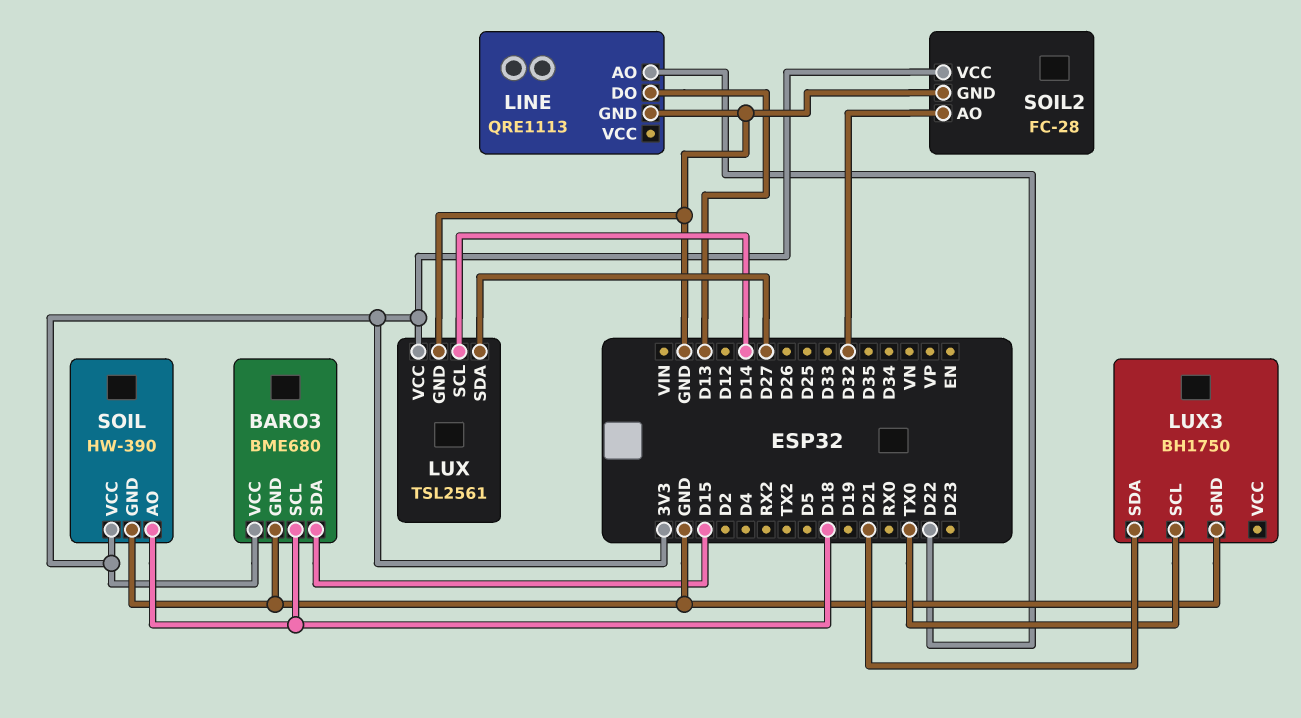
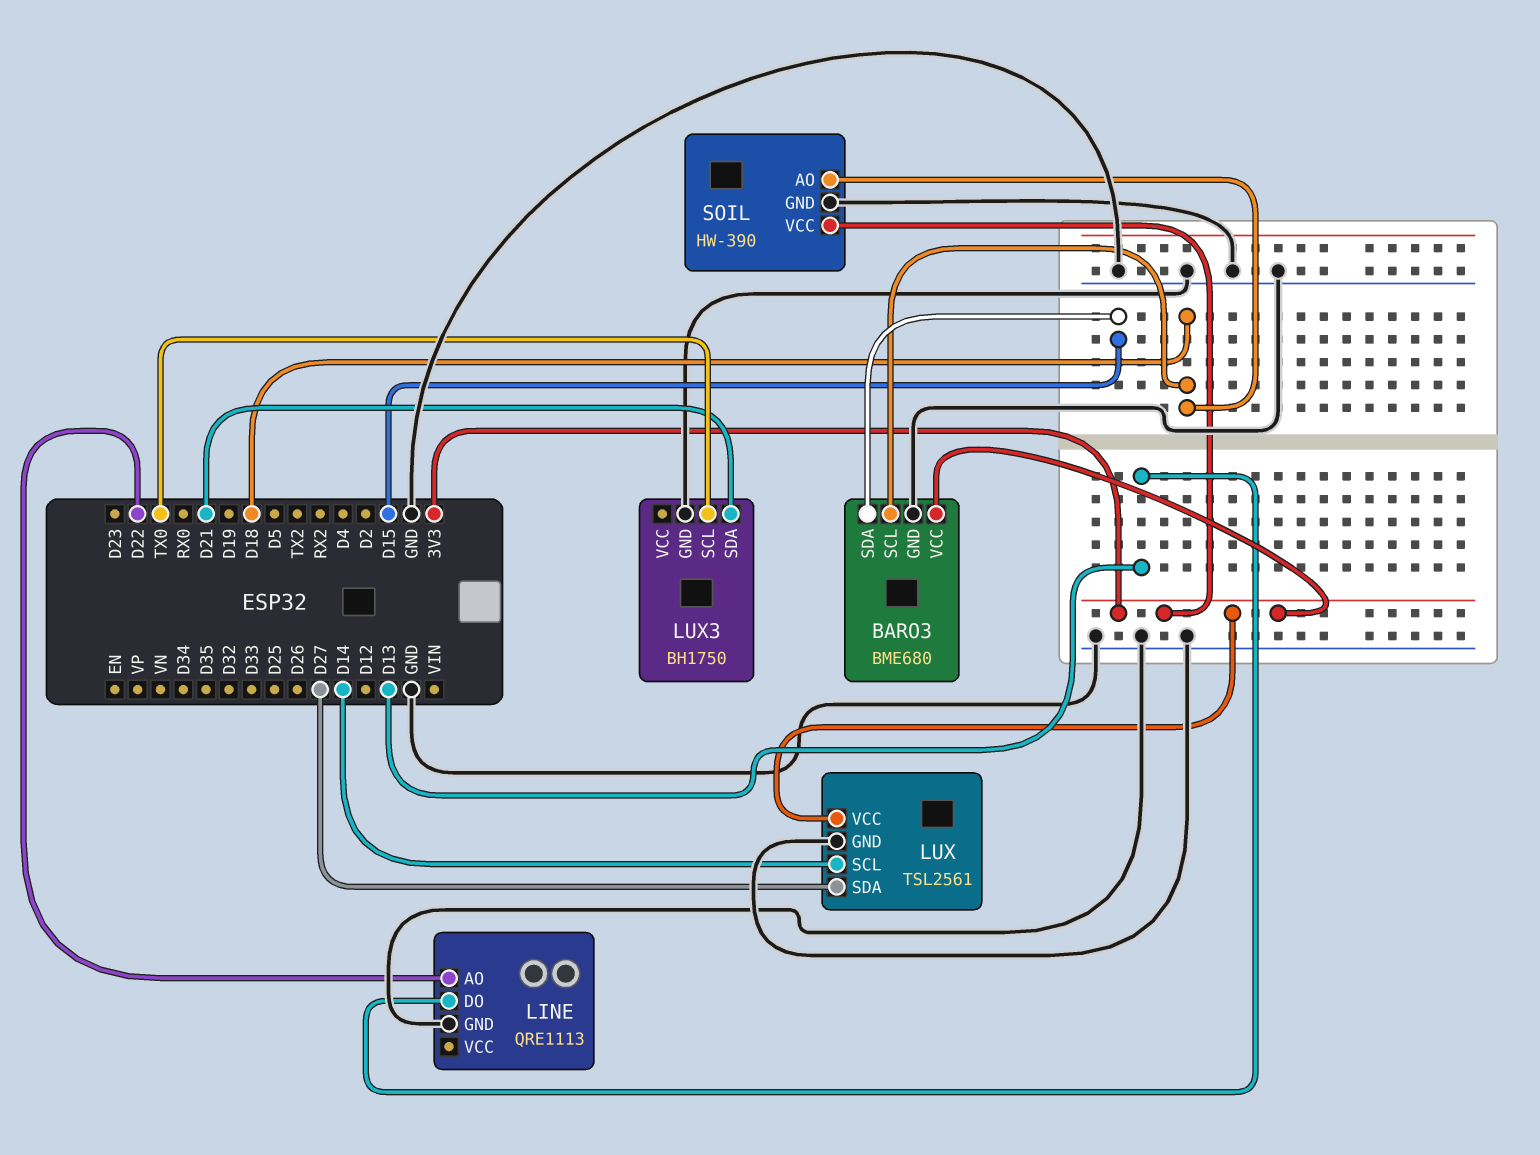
SOIL2: FC-28 -> none
SOIL2 pin AO: D32 -> none
SOIL2 pin GND: GND -> none
SOIL2 pin VCC: 3V3 -> none

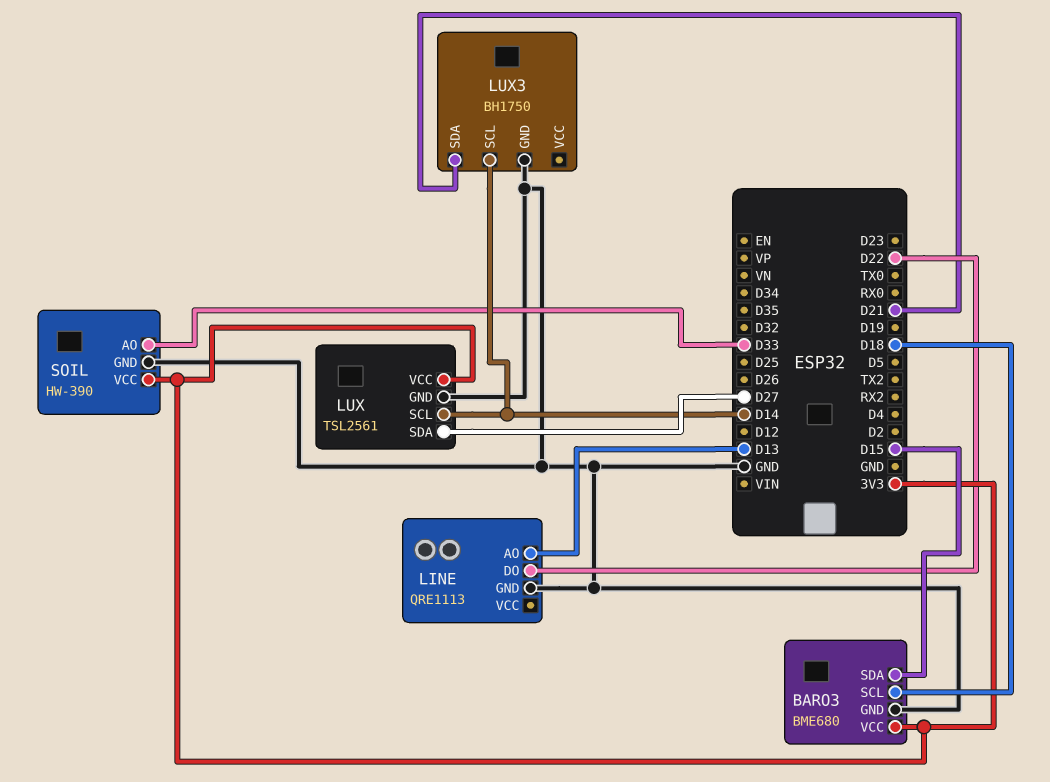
LINE pin AO: D22 -> D13
LINE pin DO: D13 -> D22
LUX3 pin SCL: TX0 -> D14
SOIL pin AO: D18 -> D33

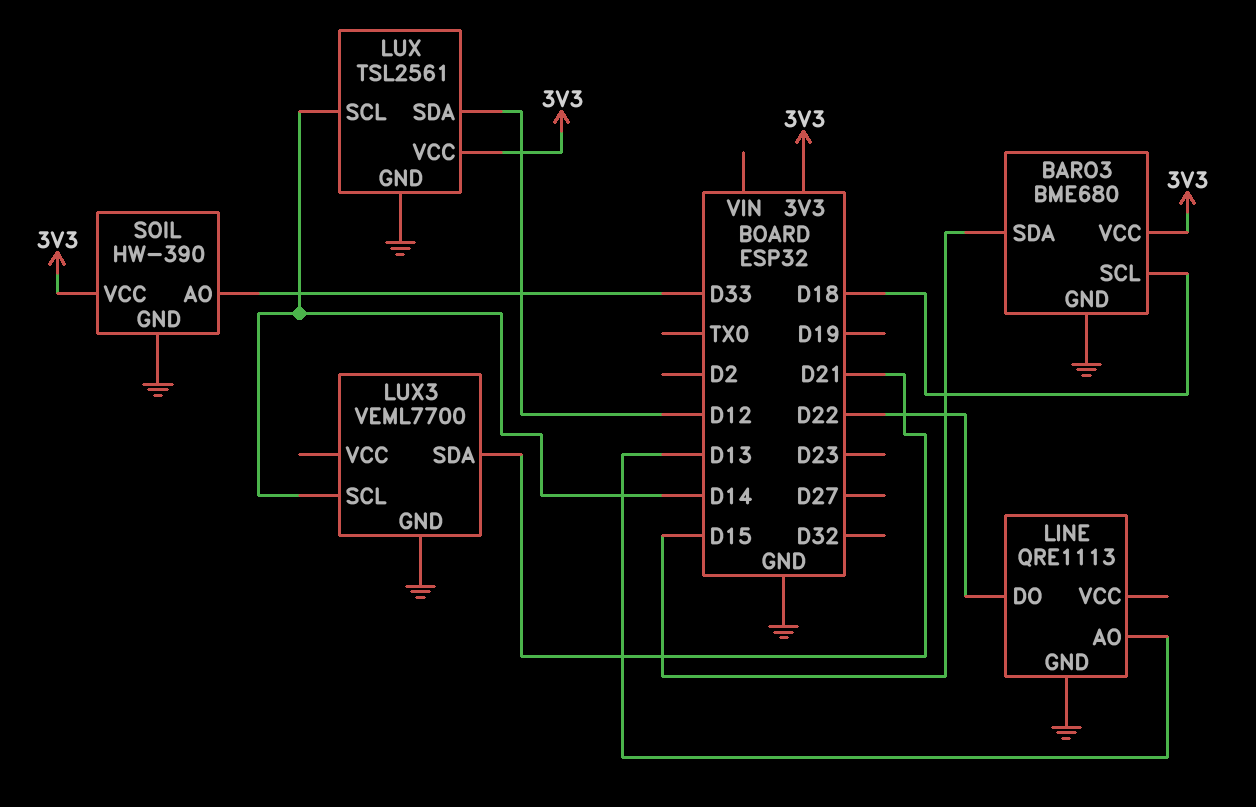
LUX pin SDA: D27 -> D12
LUX3: BH1750 -> VEML7700

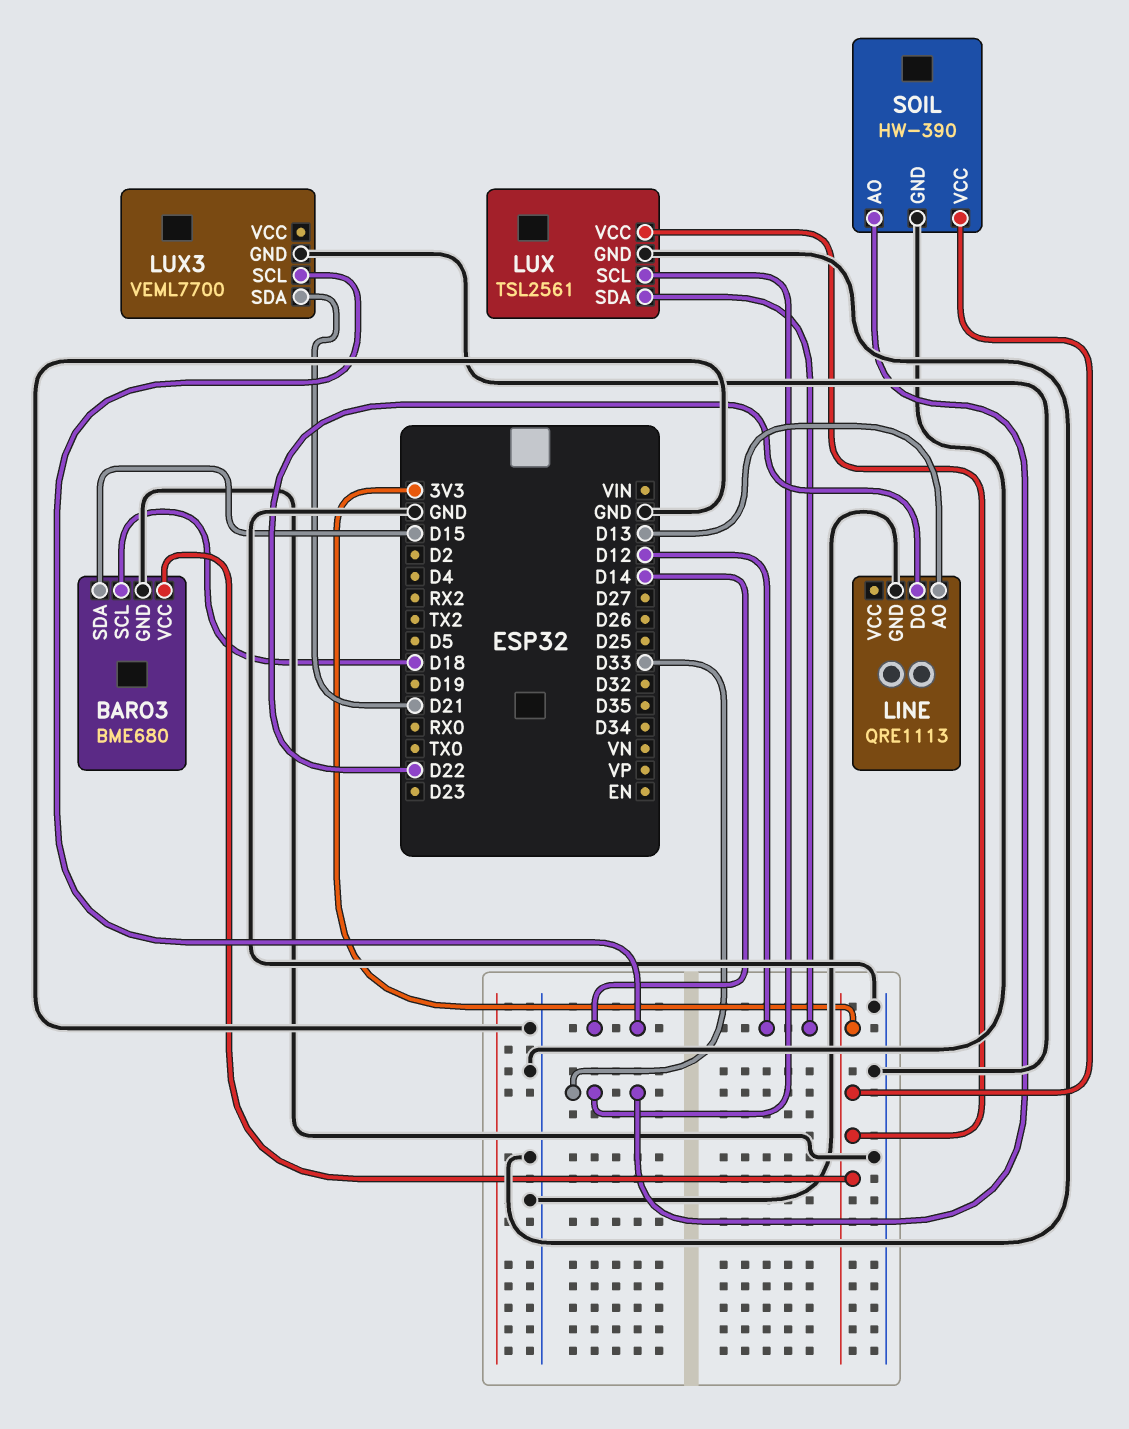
LUX pin SCL: D14 -> D33

